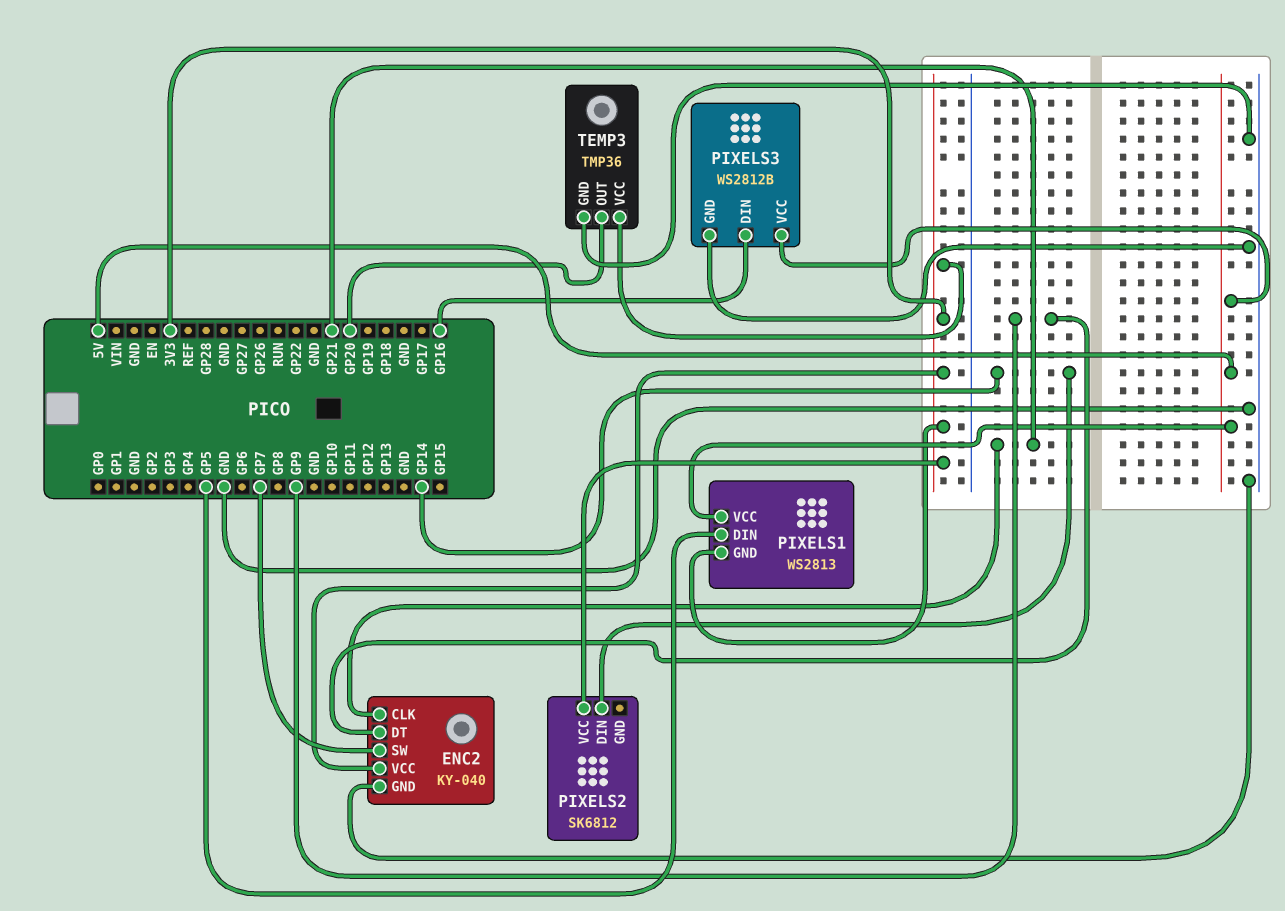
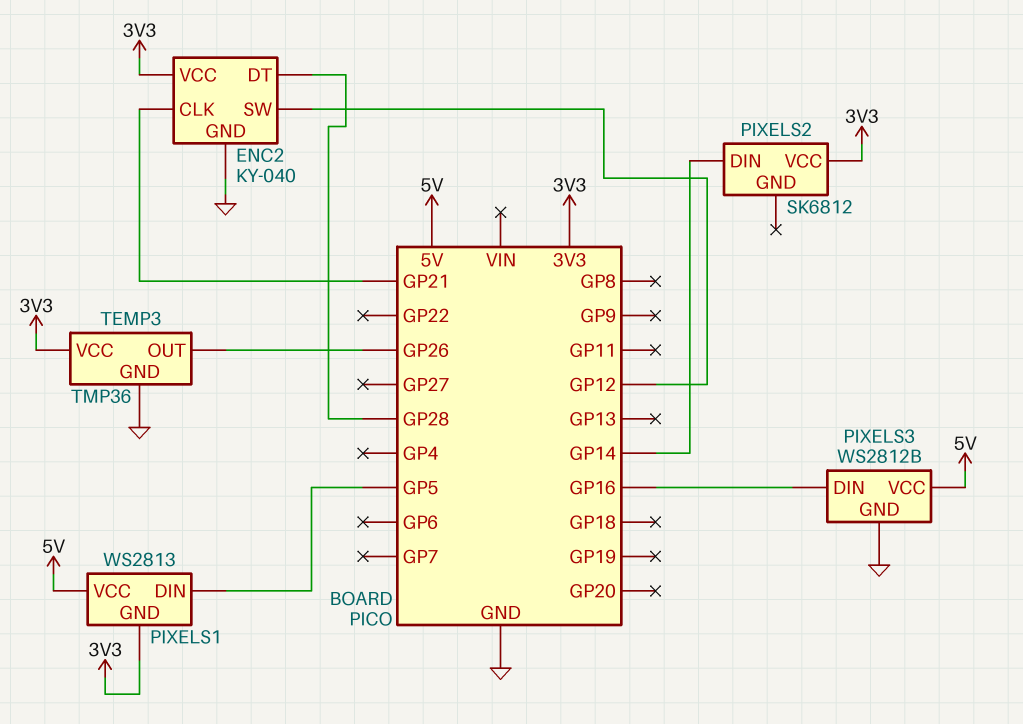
ENC2 pin DT: GP9 -> GP28
ENC2 pin SW: GP7 -> GP12
TEMP3 pin OUT: GP20 -> GP26

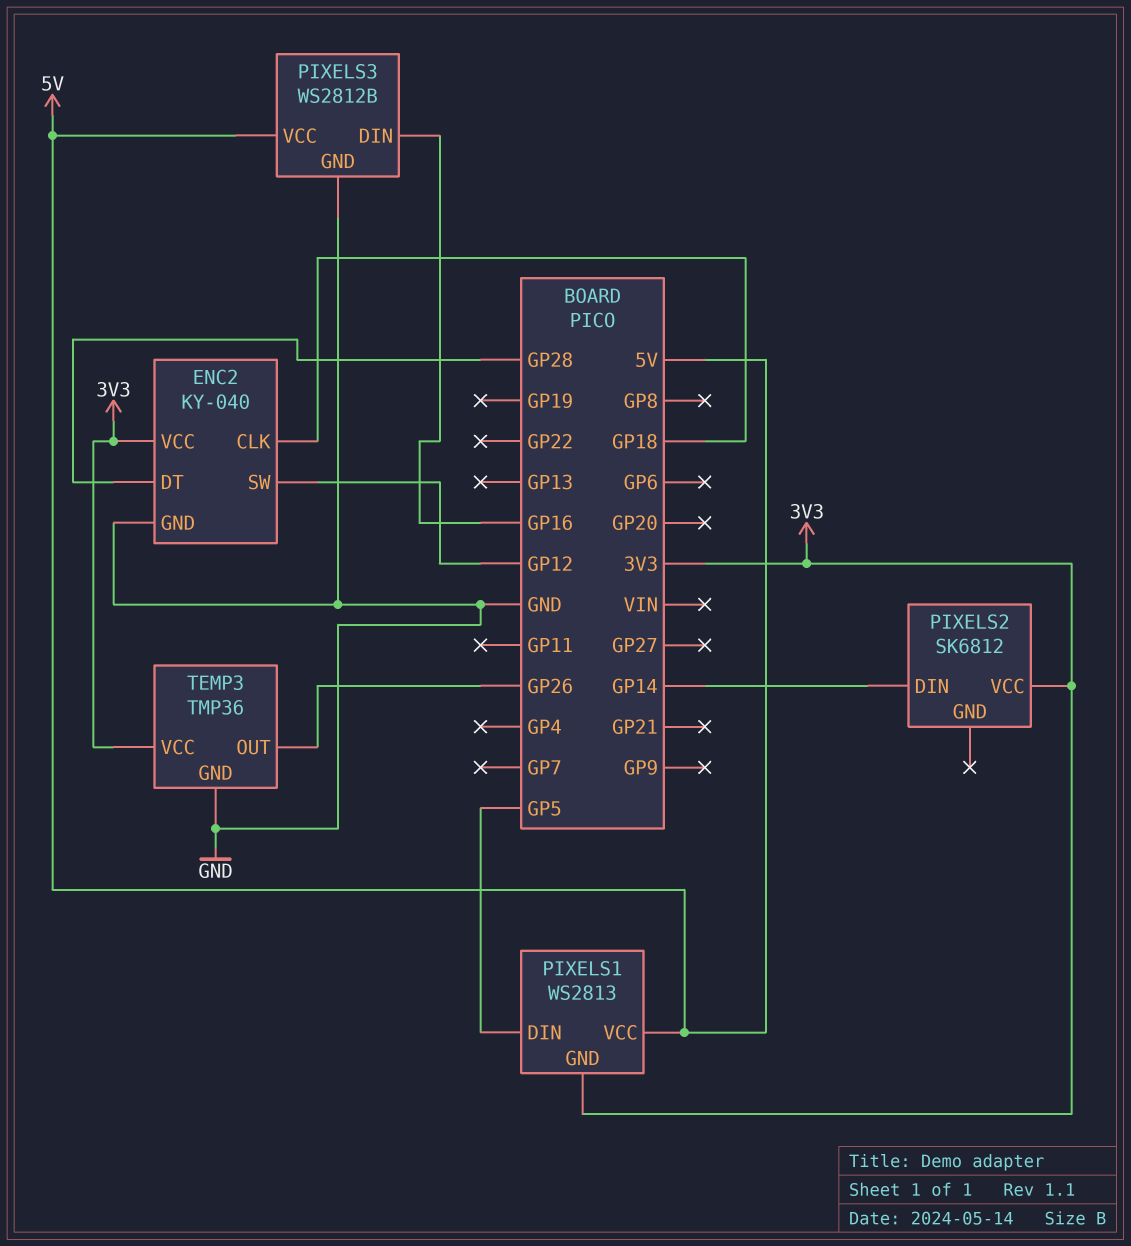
ENC2 pin CLK: GP21 -> GP18

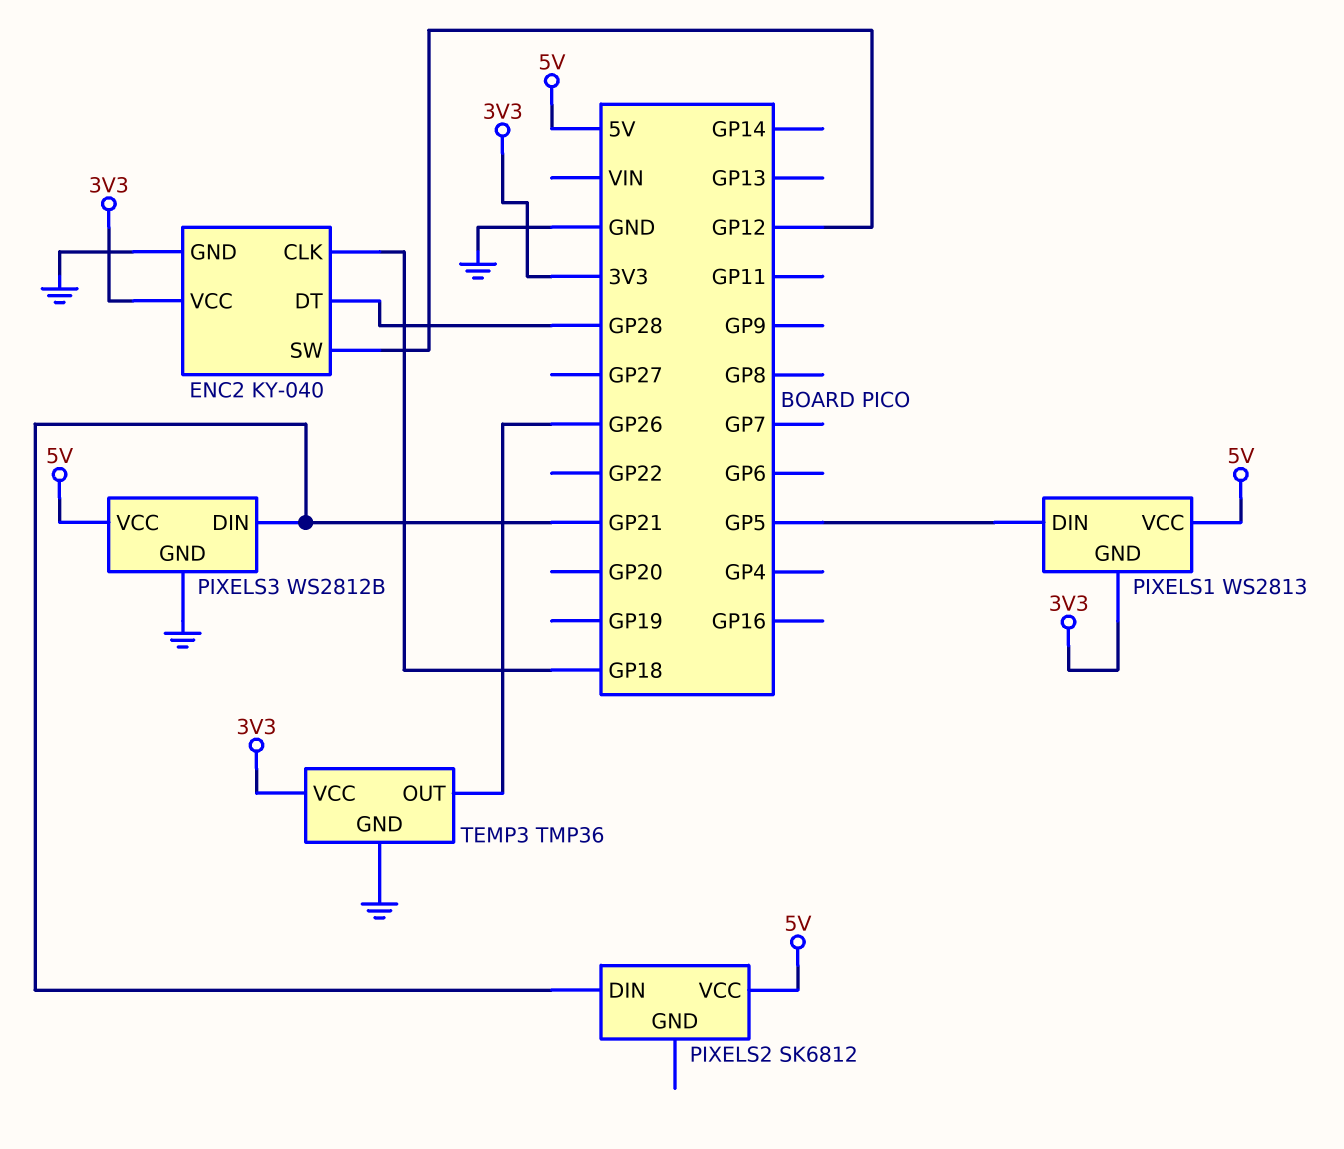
PIXELS2 pin DIN: GP14 -> GP21
PIXELS2 pin VCC: 3V3 -> 5V
PIXELS3 pin DIN: GP16 -> GP21

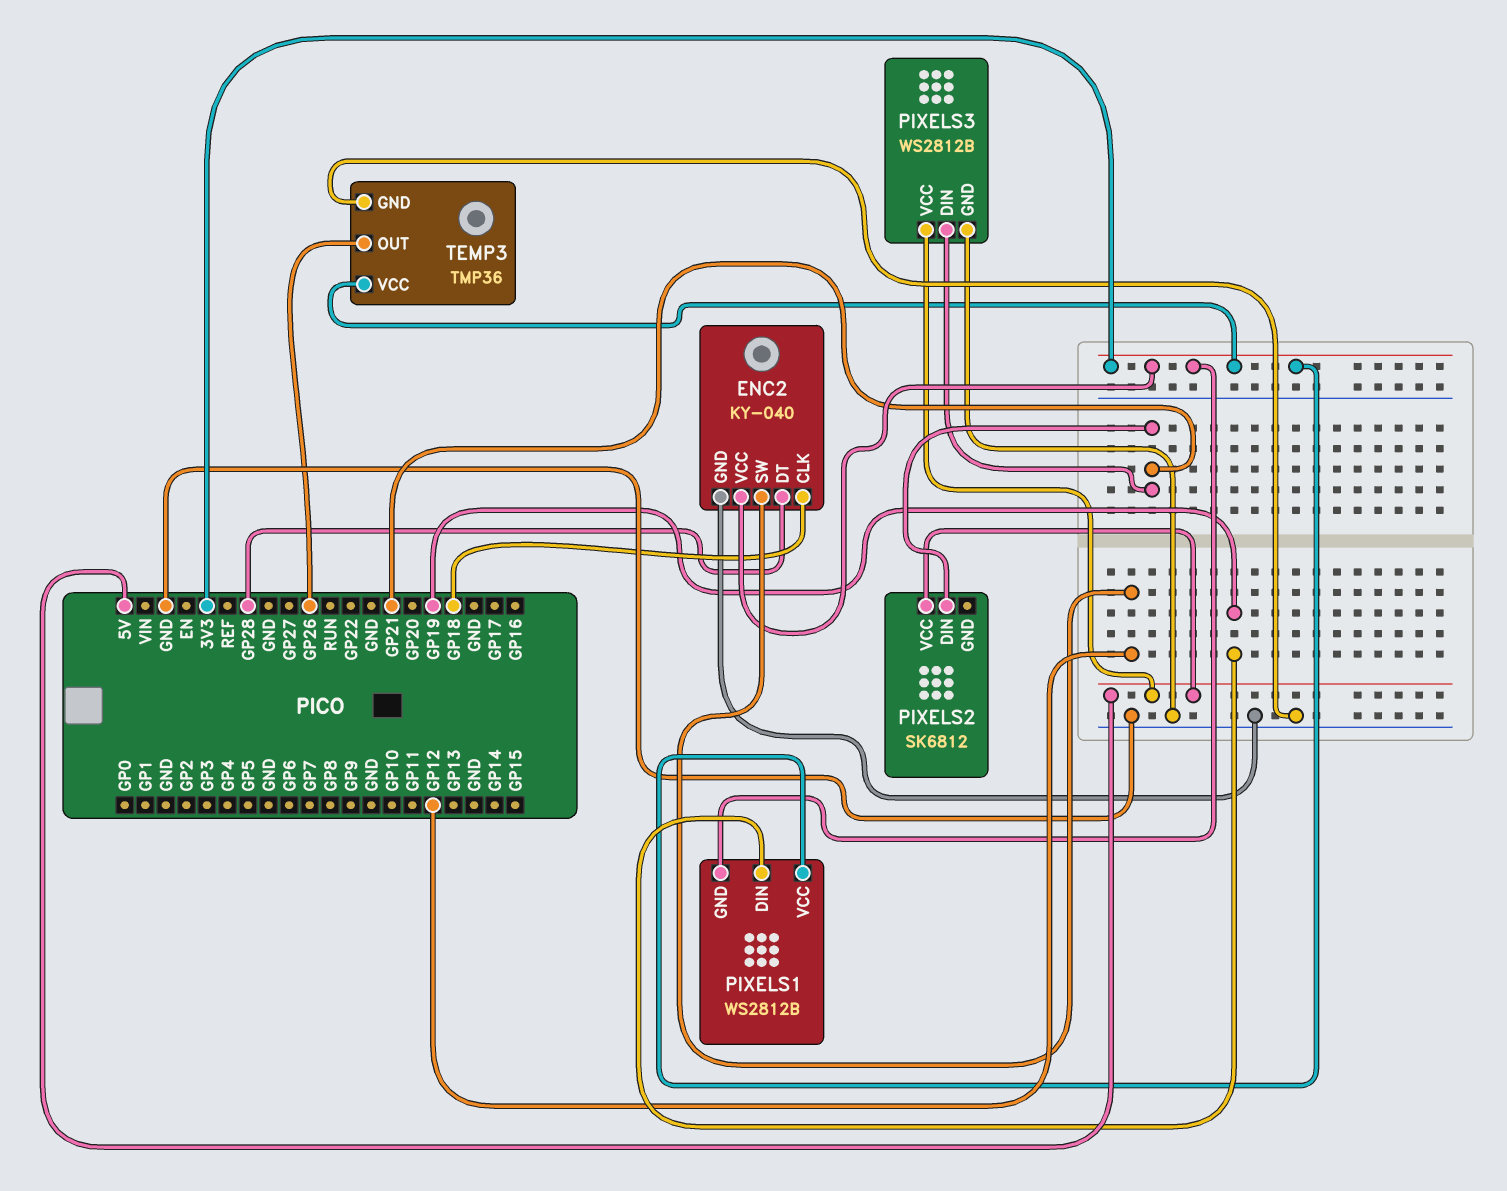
PIXELS1: WS2813 -> WS2812B
PIXELS1 pin DIN: GP5 -> GP19
PIXELS1 pin VCC: 5V -> 3V3

